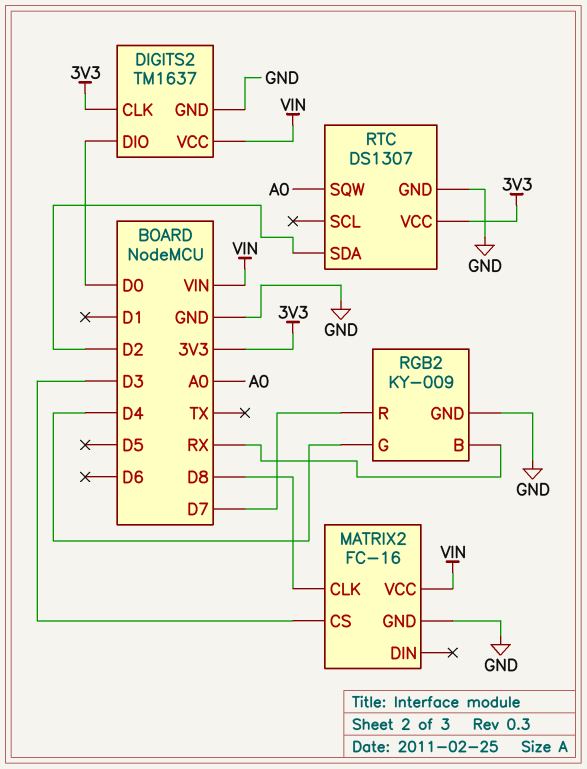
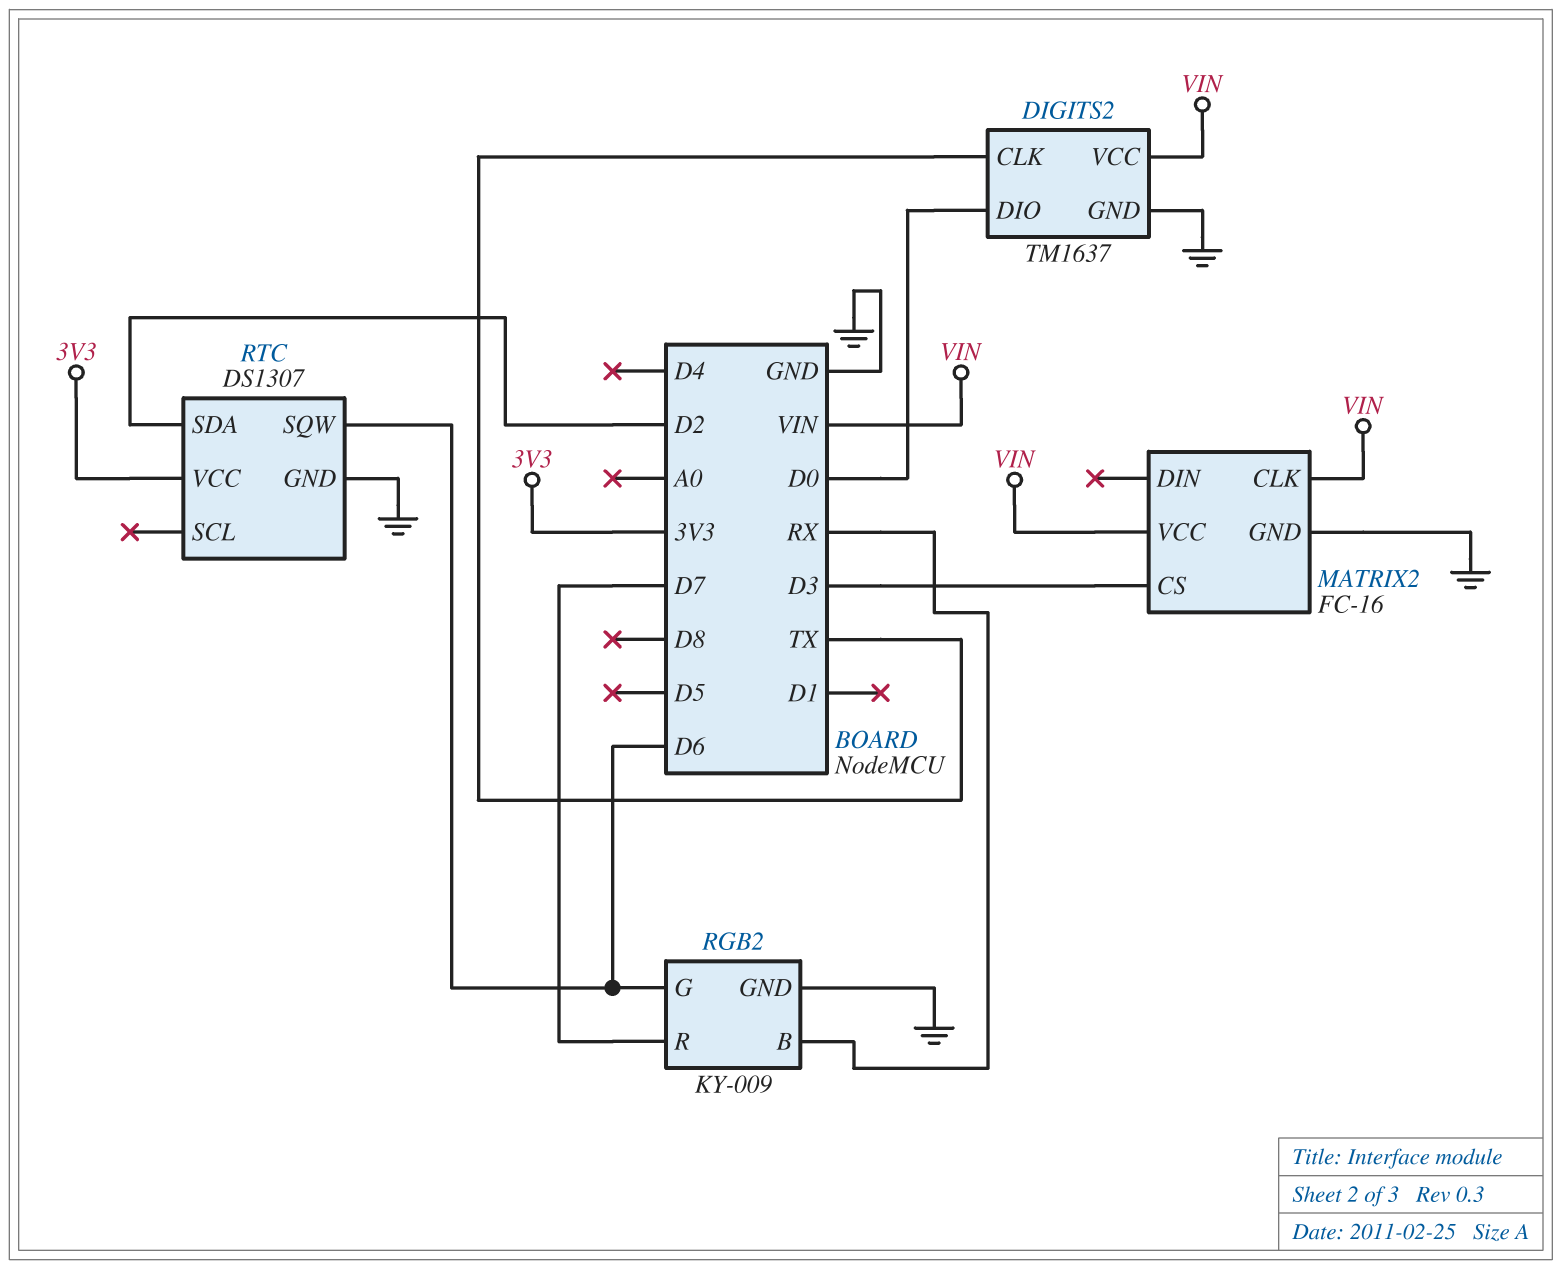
DIGITS2 pin CLK: 3V3 -> TX
MATRIX2 pin CLK: D8 -> VIN
RGB2 pin G: D4 -> D6
RTC pin SQW: A0 -> D6

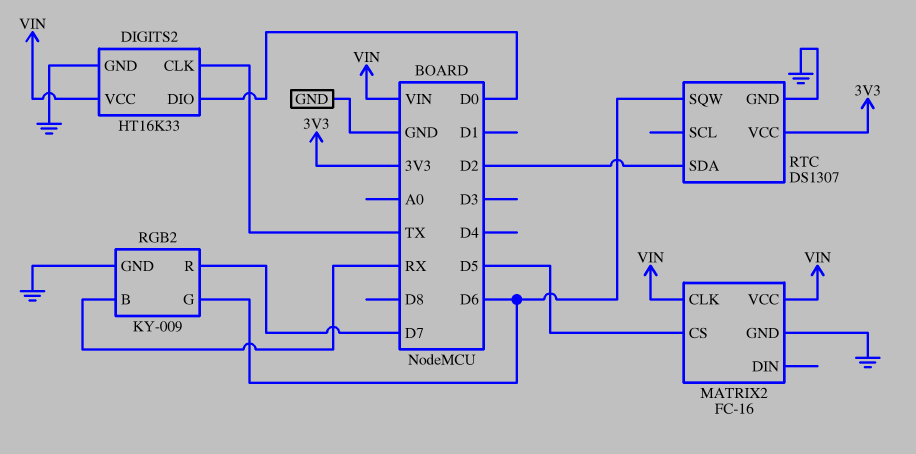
DIGITS2: TM1637 -> HT16K33
MATRIX2 pin CS: D3 -> D5

